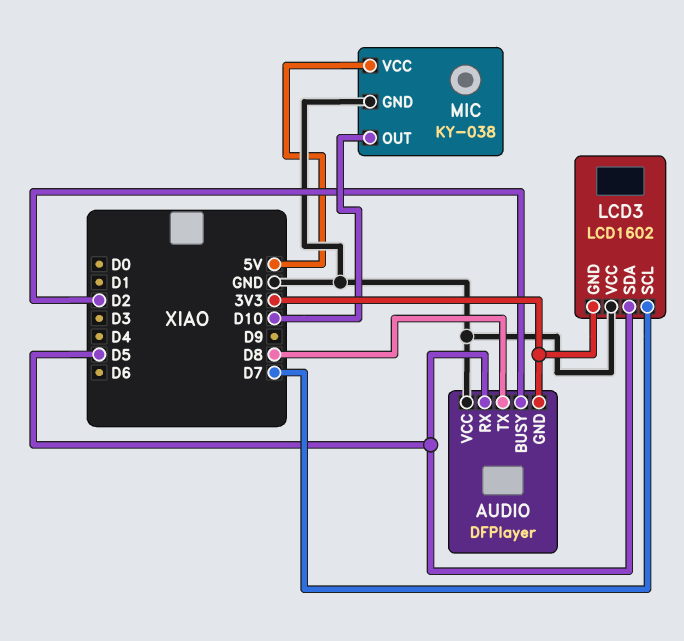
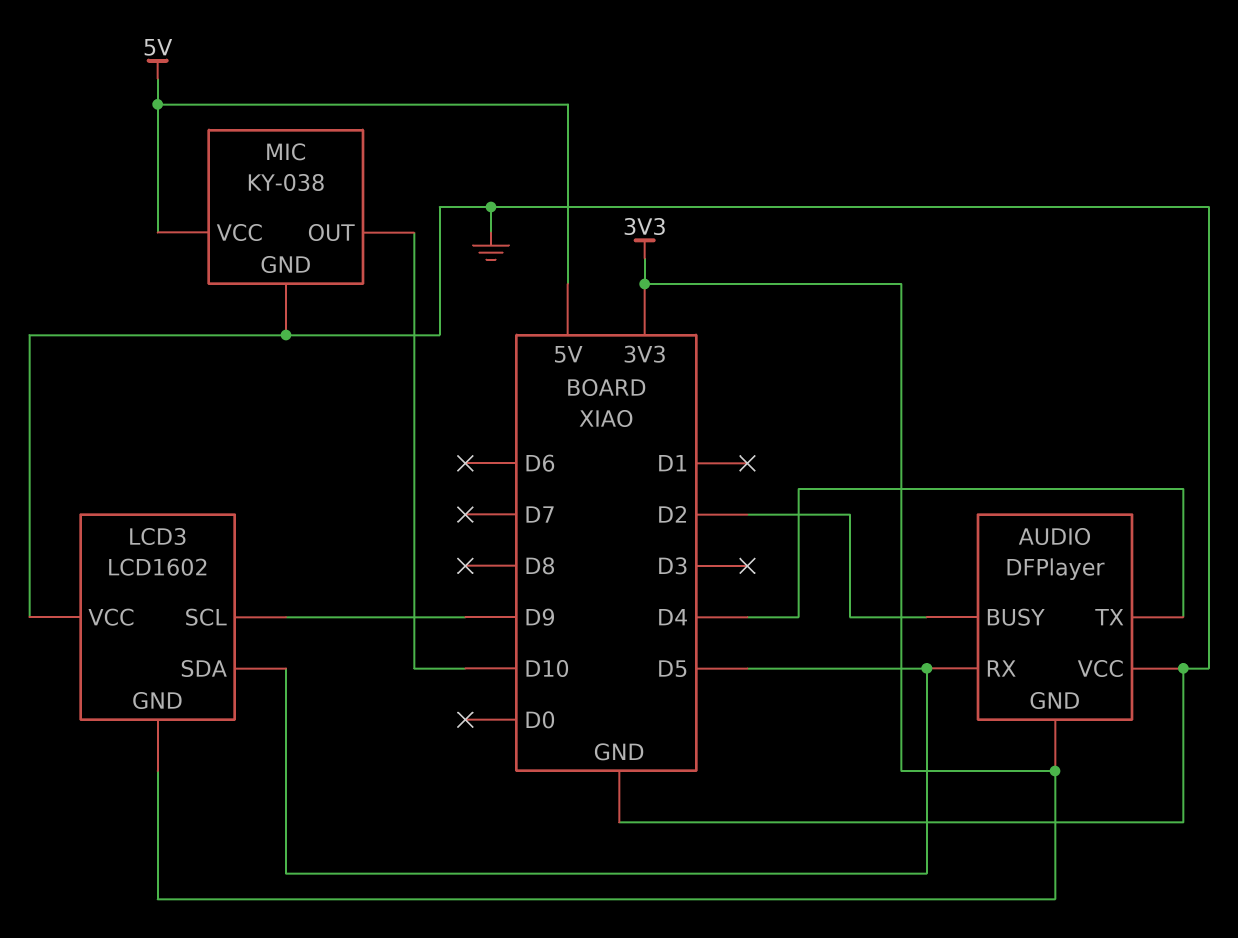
AUDIO pin TX: D8 -> D4
LCD3 pin SCL: D7 -> D9

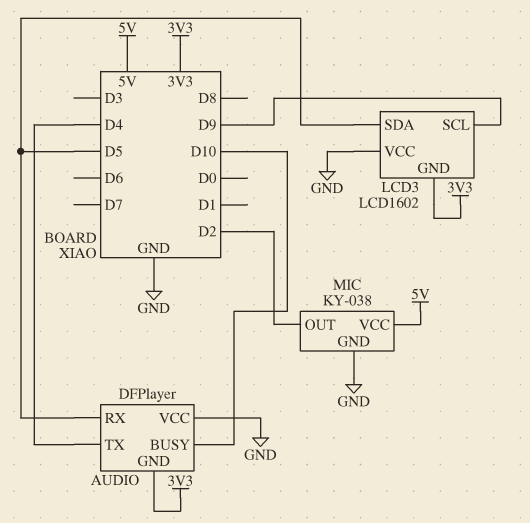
AUDIO pin BUSY: D2 -> D10
MIC pin OUT: D10 -> D2

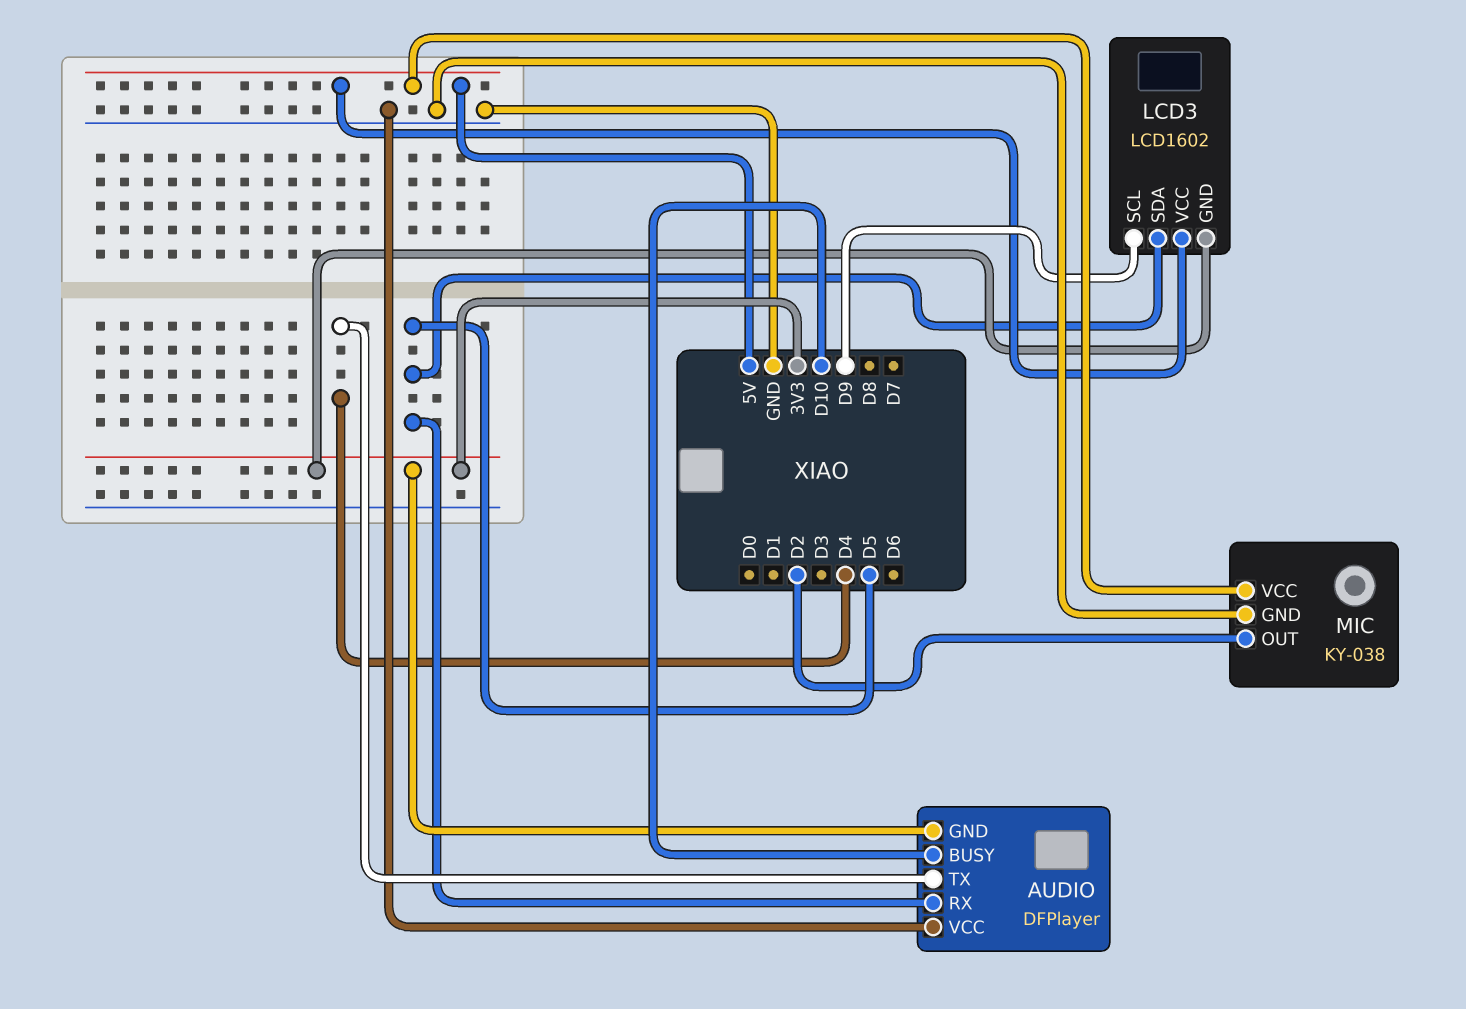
LCD3 pin VCC: GND -> 5V

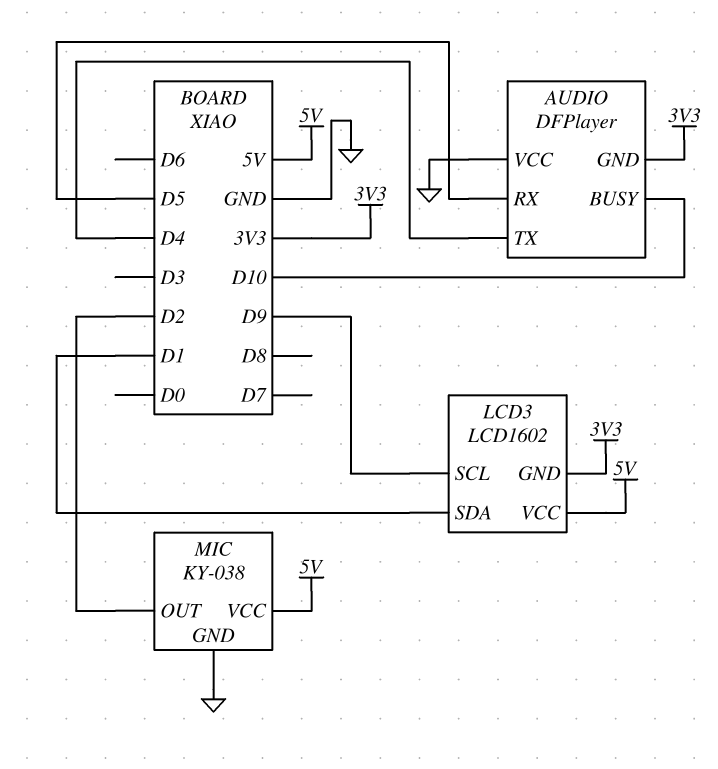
LCD3 pin SDA: D5 -> D1

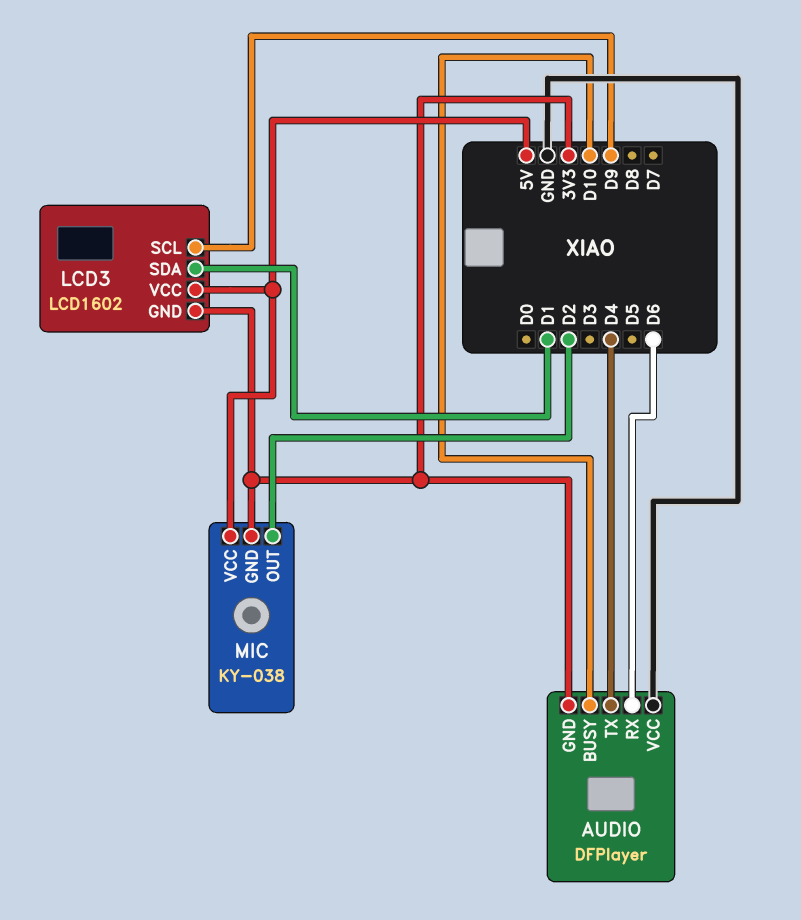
AUDIO pin RX: D5 -> D6
MIC pin GND: GND -> 3V3

